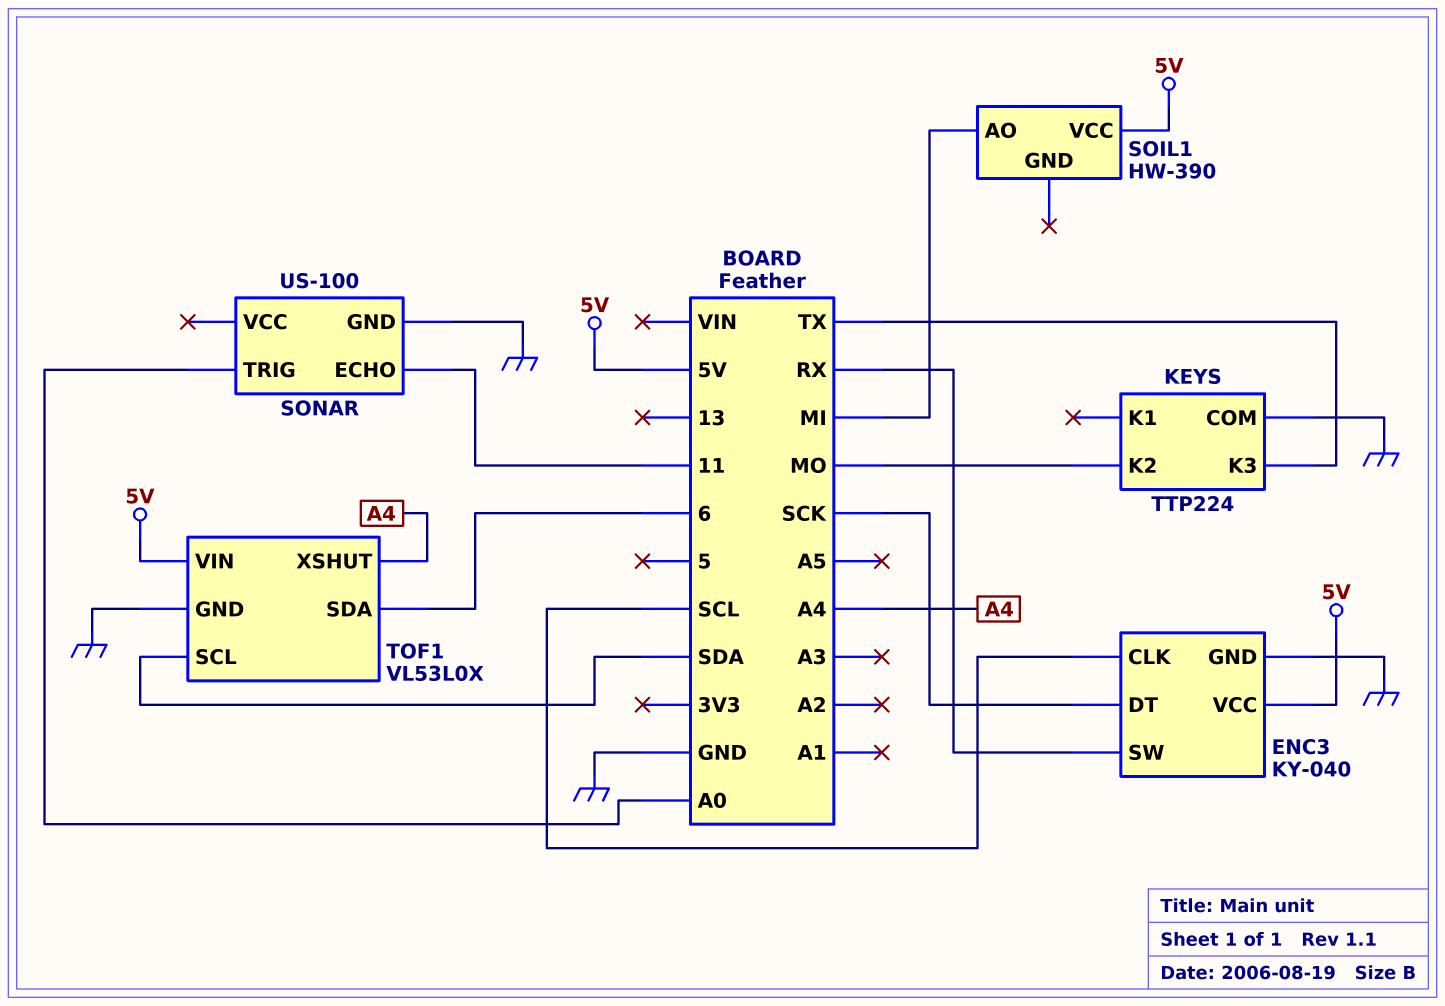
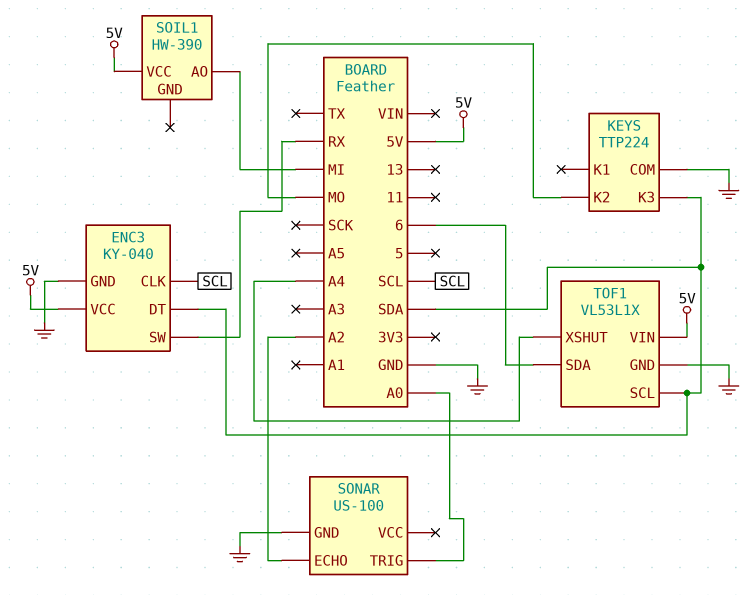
ENC3 pin DT: SCK -> SDA
KEYS pin K3: TX -> SDA
SONAR pin ECHO: 11 -> A2
TOF1: VL53L0X -> VL53L1X

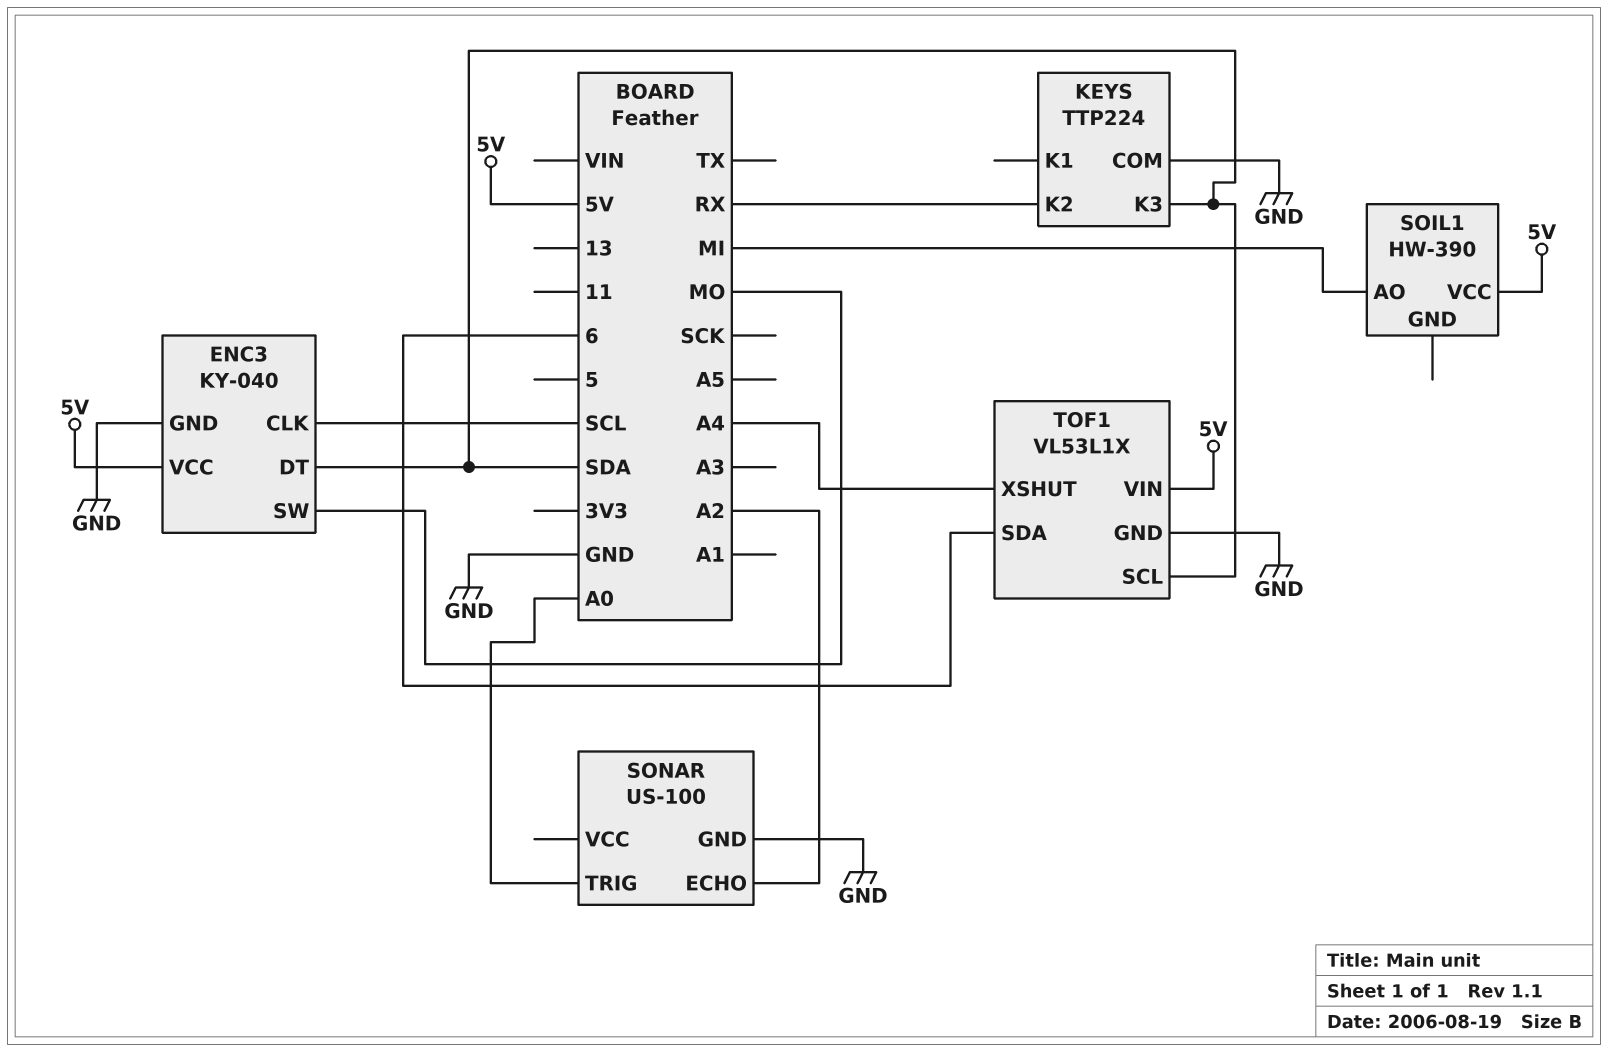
ENC3 pin SW: RX -> MO
KEYS pin K2: MO -> RX

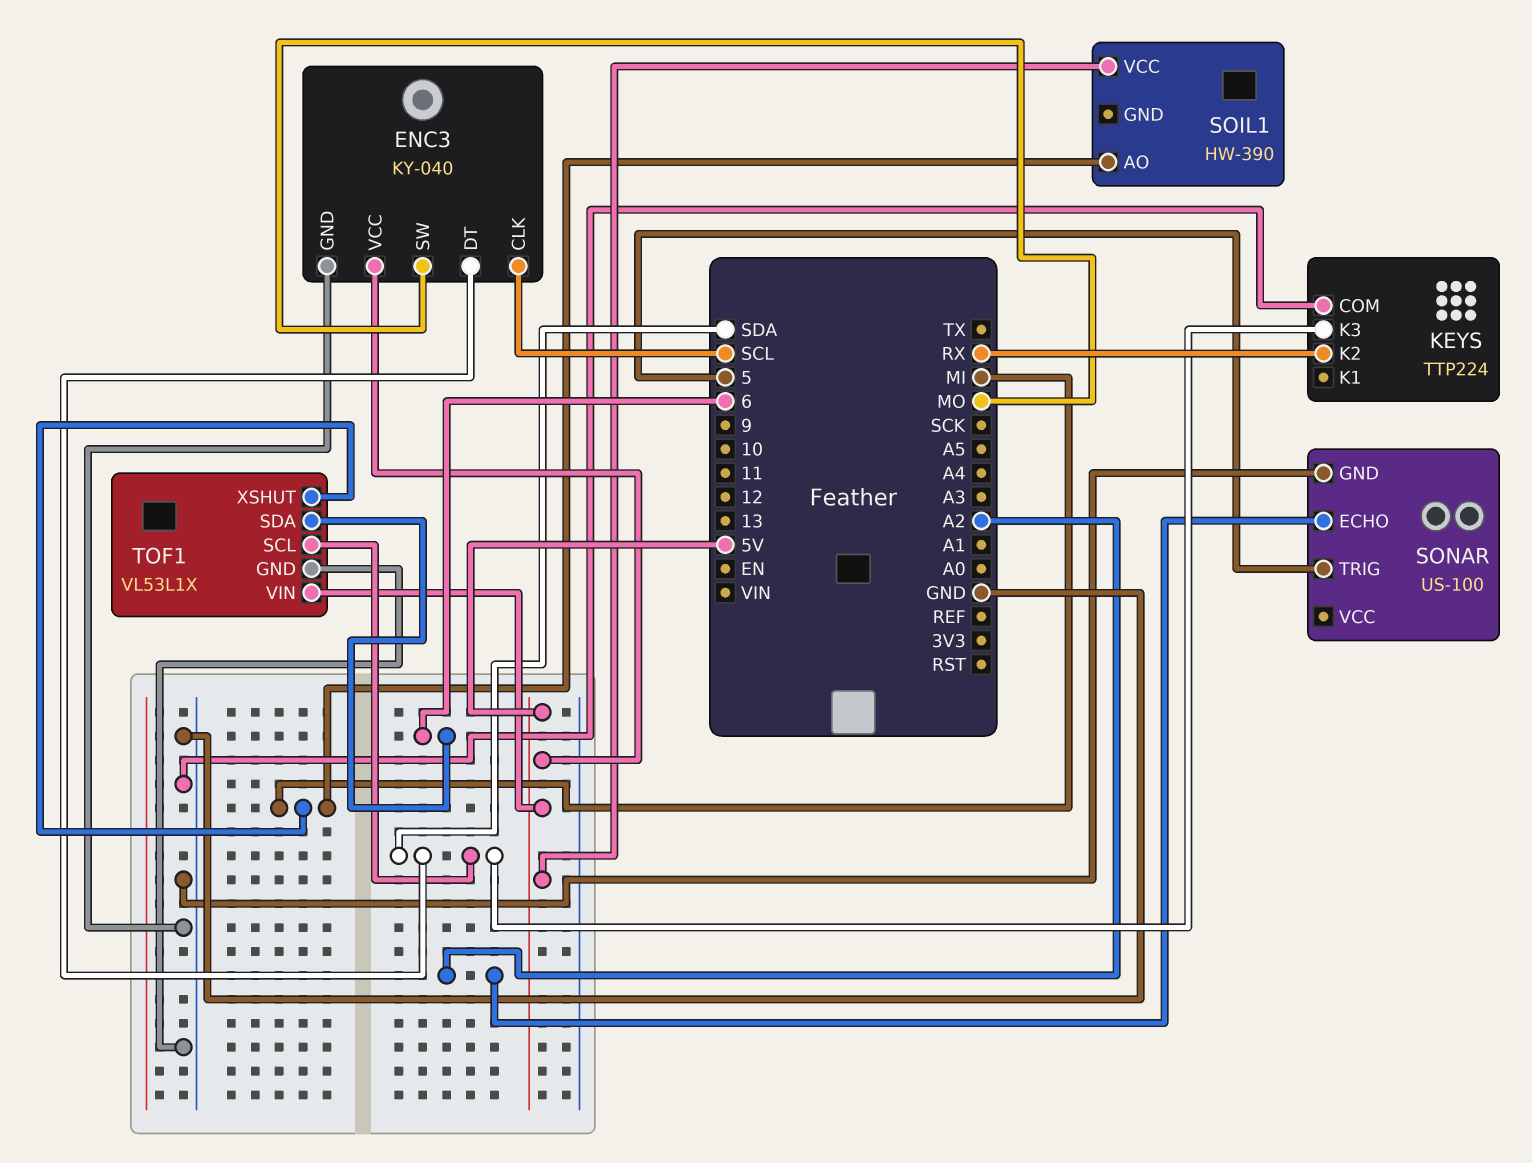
SONAR pin TRIG: A0 -> 5
TOF1 pin XSHUT: A4 -> MI

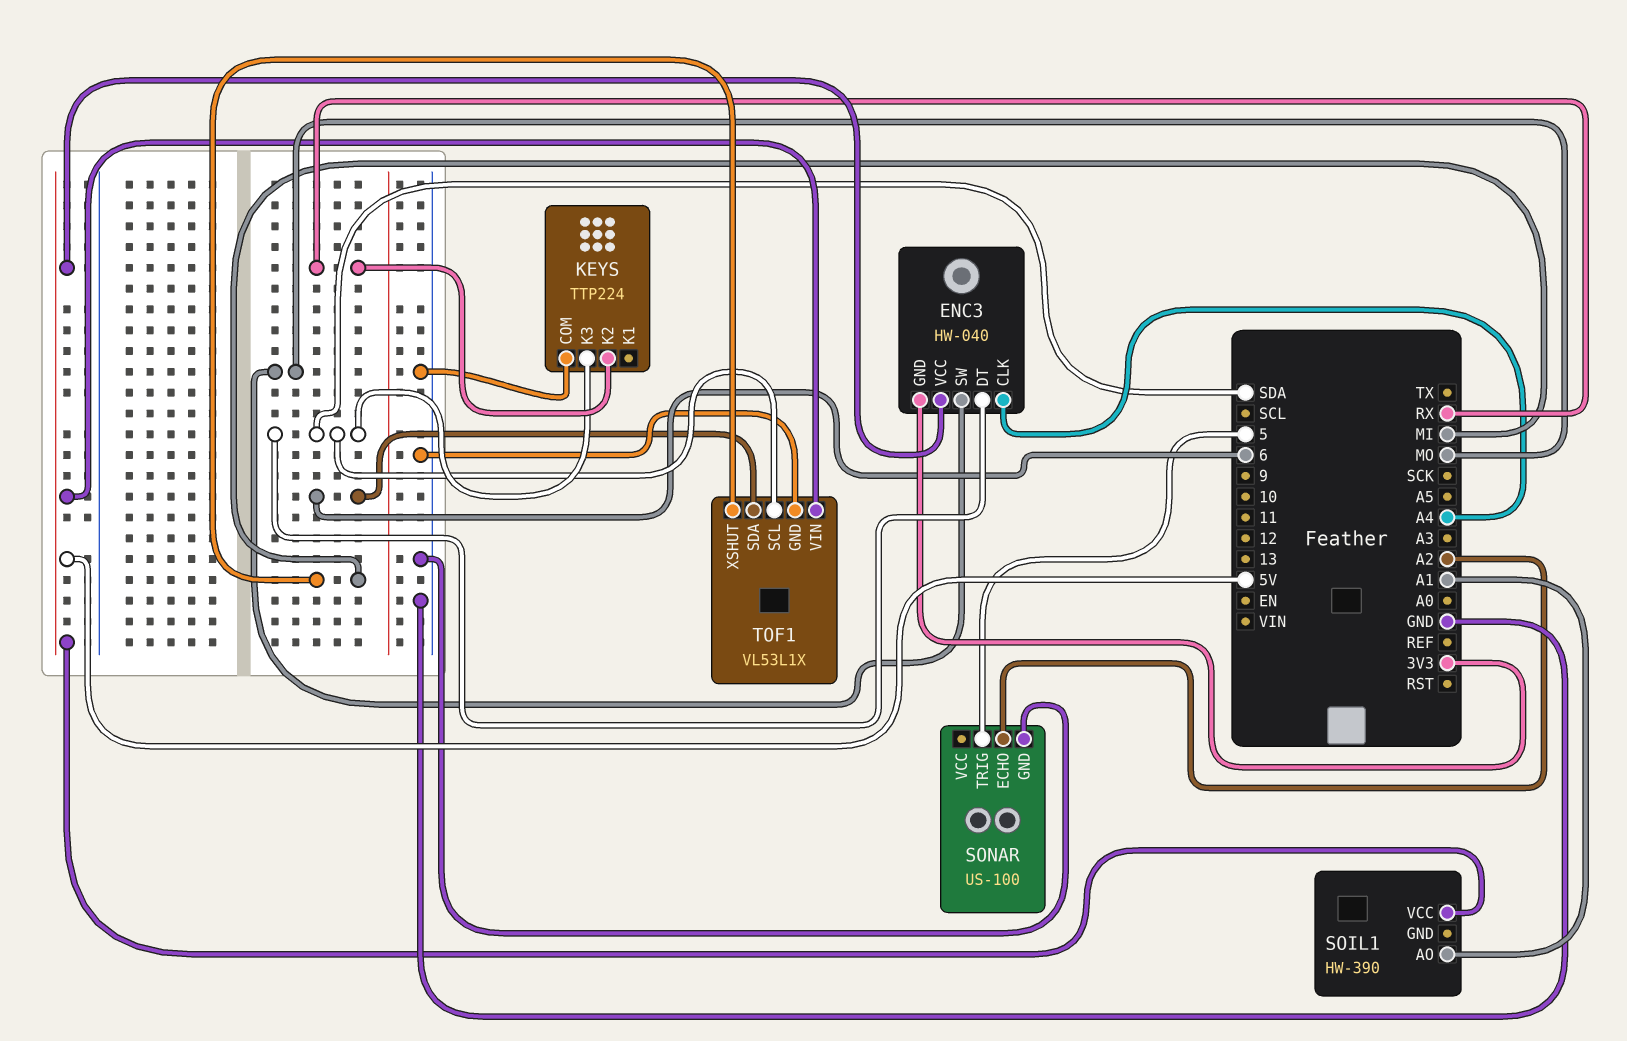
ENC3: KY-040 -> HW-040
ENC3 pin CLK: SCL -> A4
ENC3 pin GND: GND -> 3V3
SOIL1 pin AO: MI -> A1

